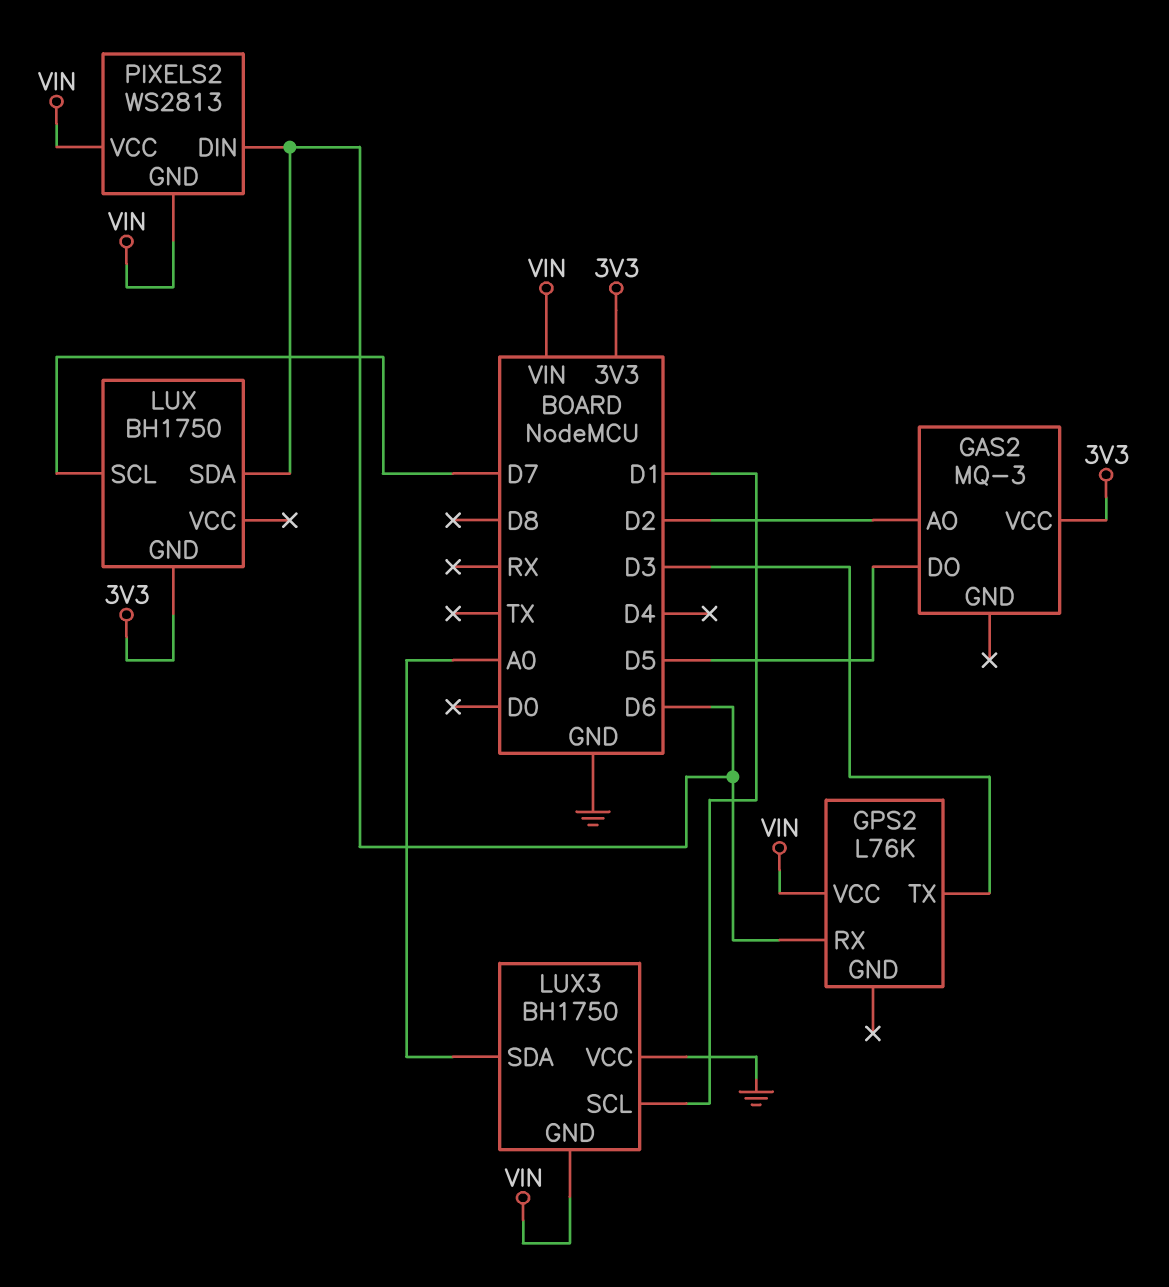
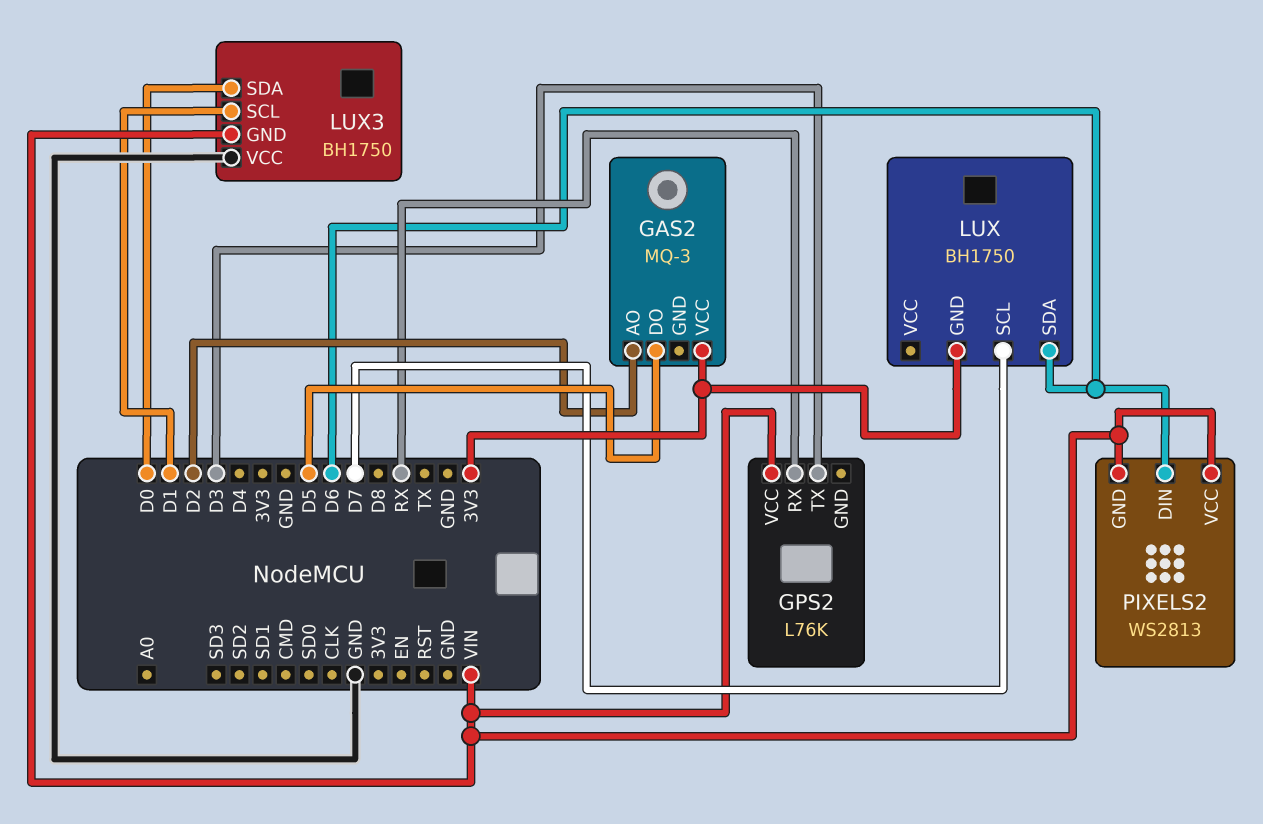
GPS2 pin RX: D6 -> RX
LUX3 pin SDA: A0 -> D0

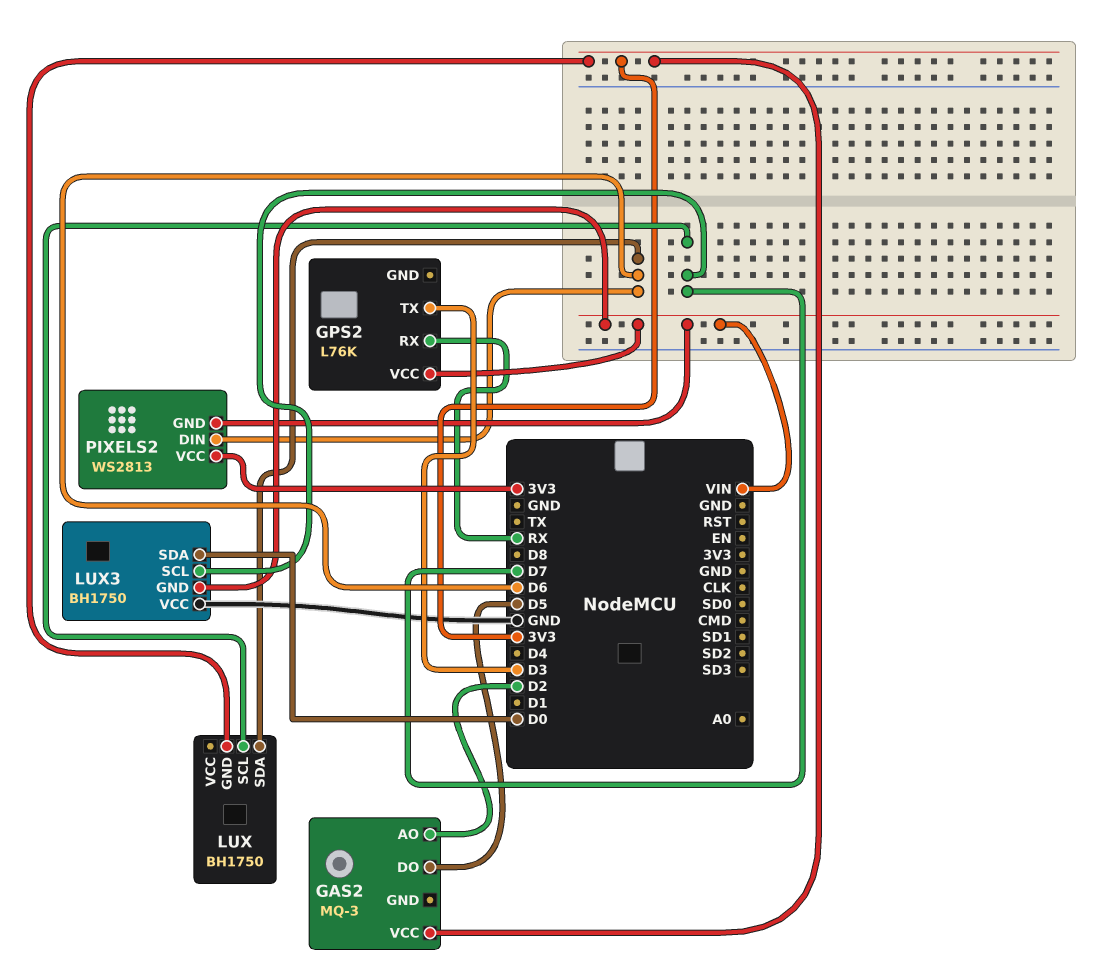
LUX3 pin SCL: D1 -> D7
PIXELS2 pin VCC: VIN -> 3V3

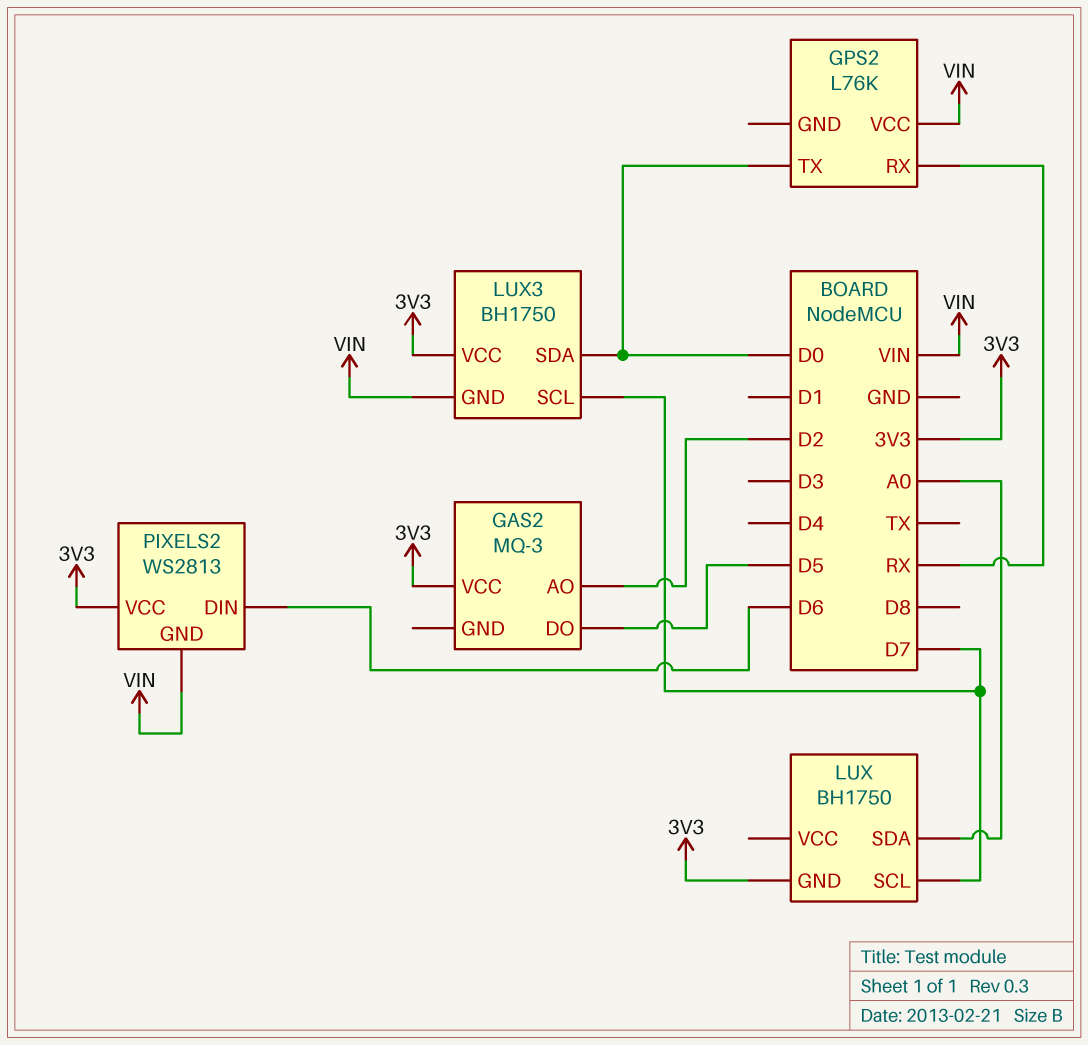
GPS2 pin TX: D3 -> D0
LUX pin SDA: D6 -> A0
LUX3 pin VCC: GND -> 3V3

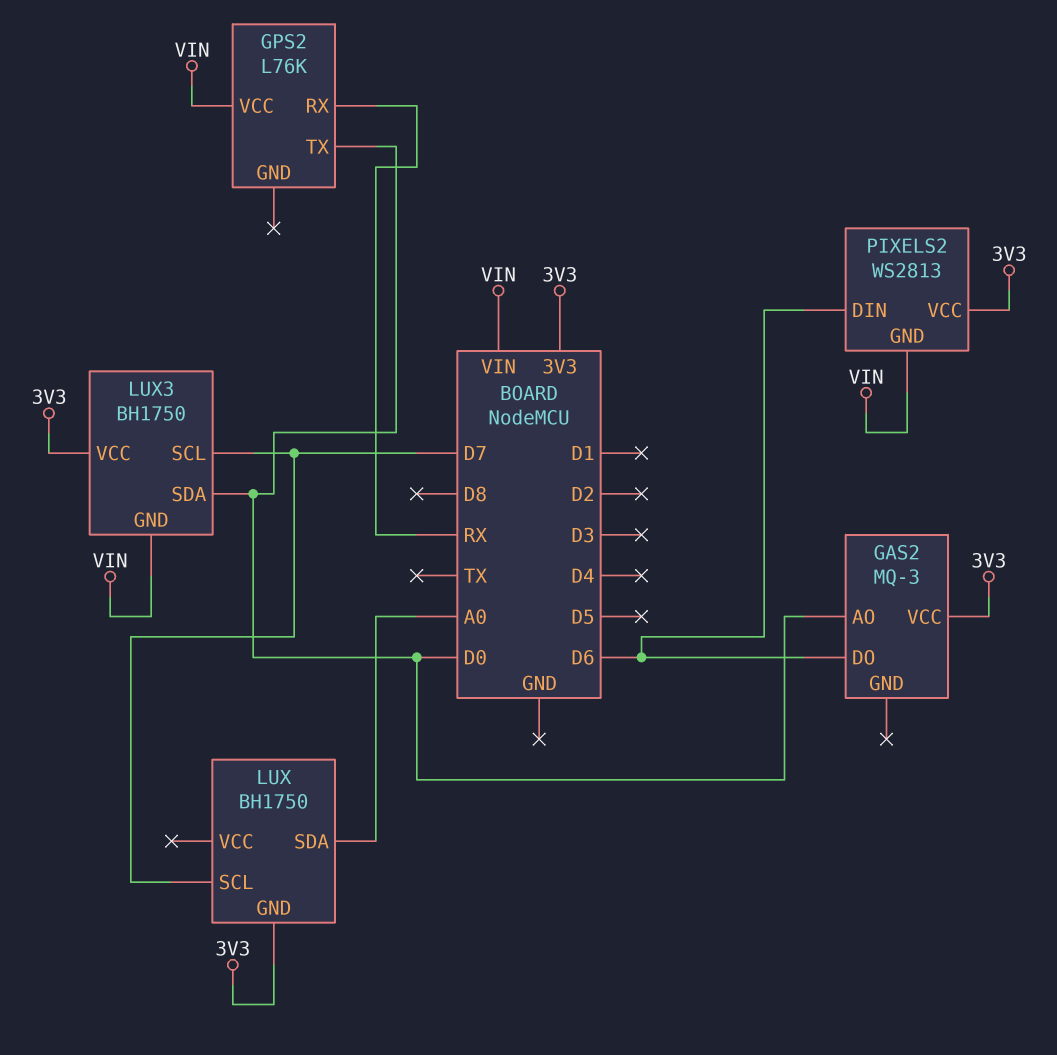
GAS2 pin AO: D2 -> D0
GAS2 pin DO: D5 -> D6

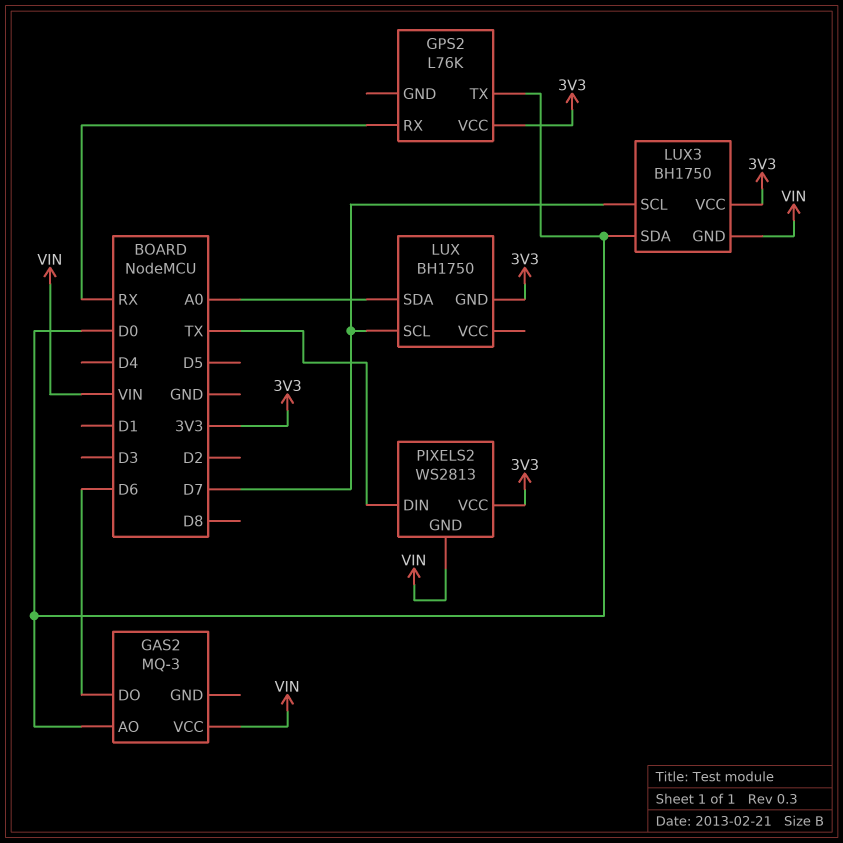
GAS2 pin VCC: 3V3 -> VIN
GPS2 pin VCC: VIN -> 3V3
PIXELS2 pin DIN: D6 -> TX

